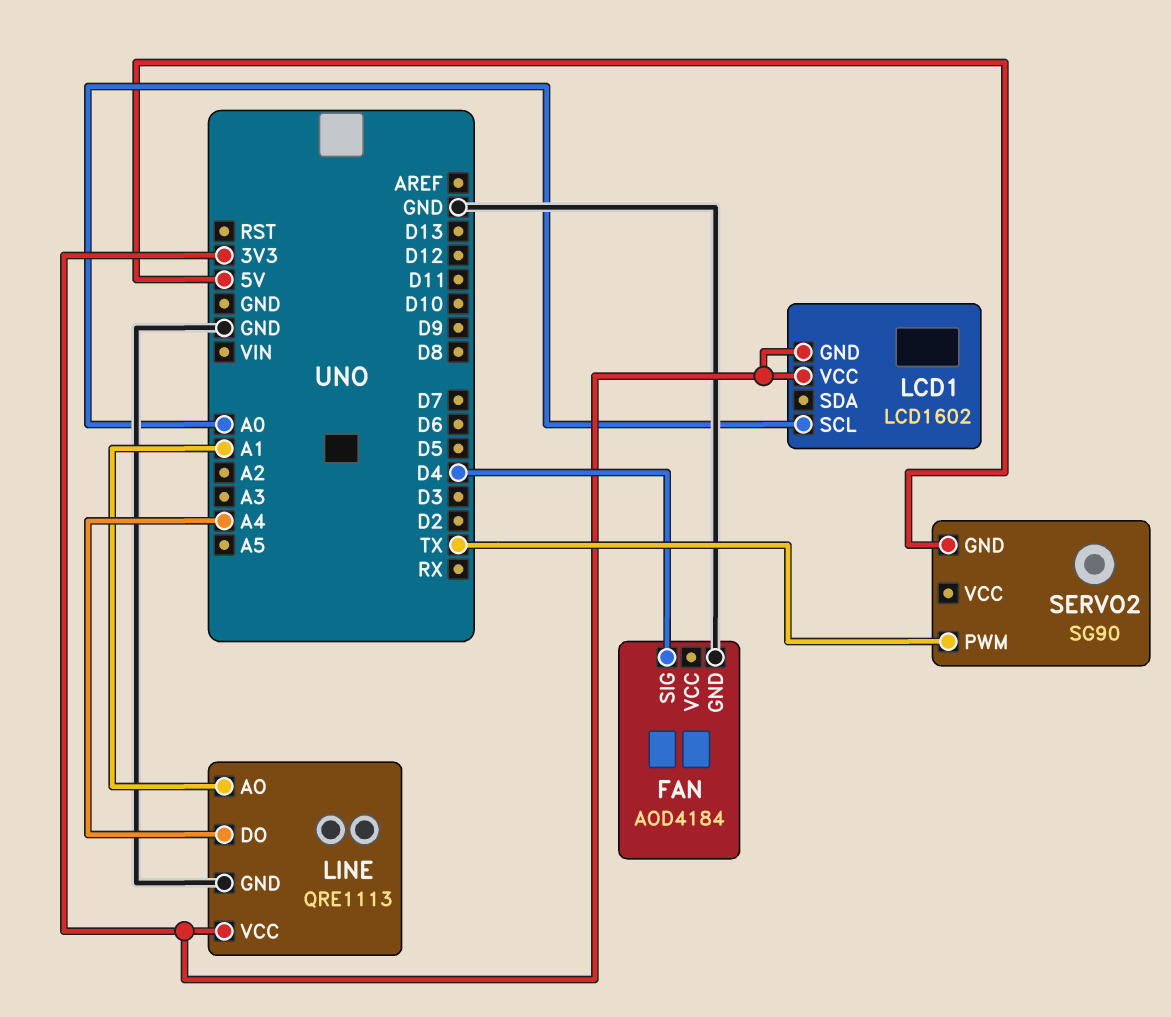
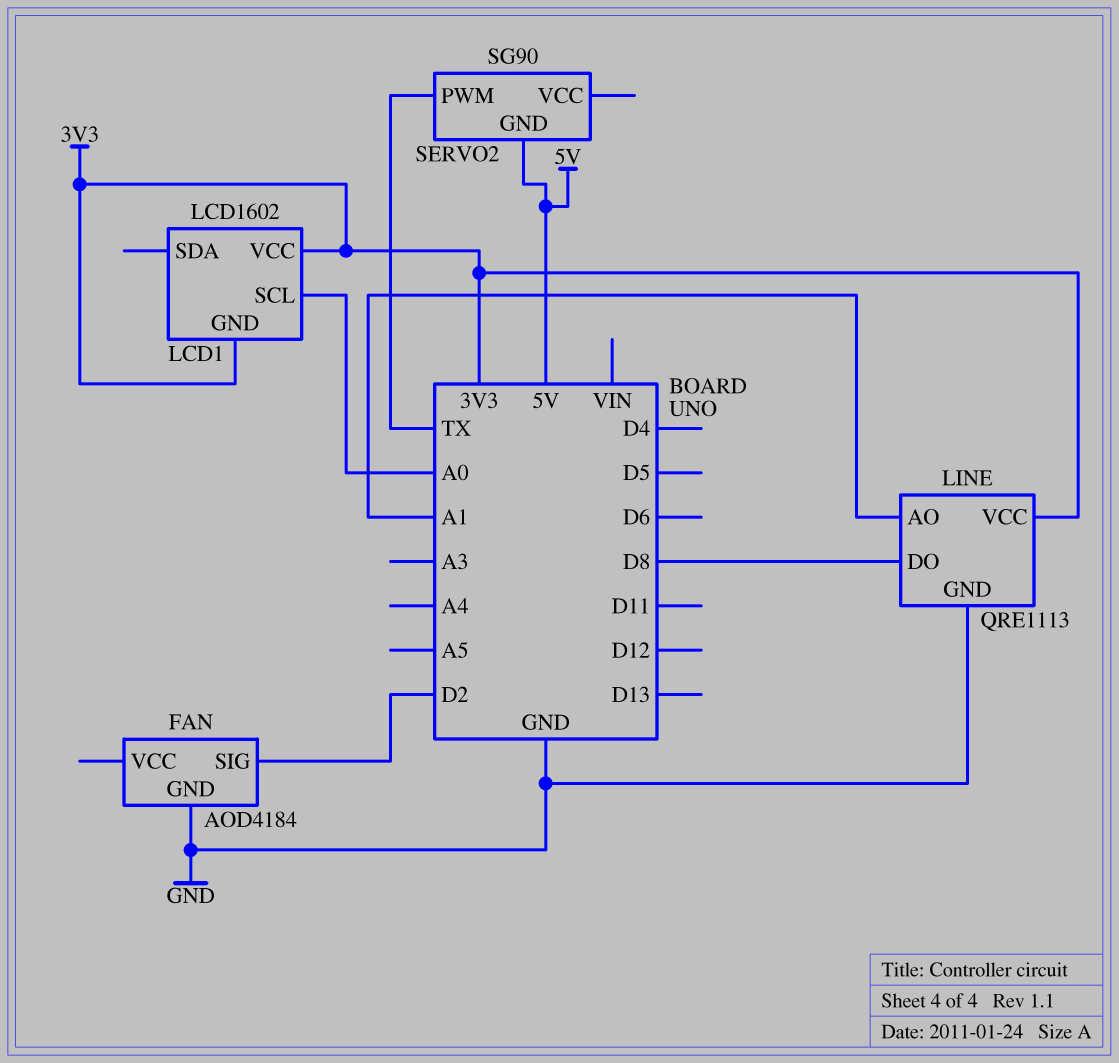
FAN pin SIG: D4 -> D2
LINE pin DO: A4 -> D8

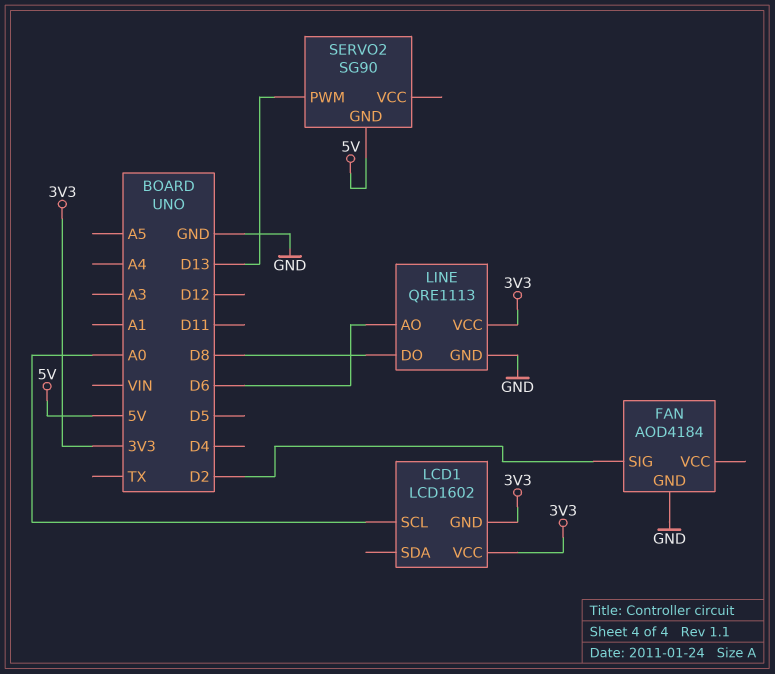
LINE pin AO: A1 -> D6
SERVO2 pin PWM: TX -> D13

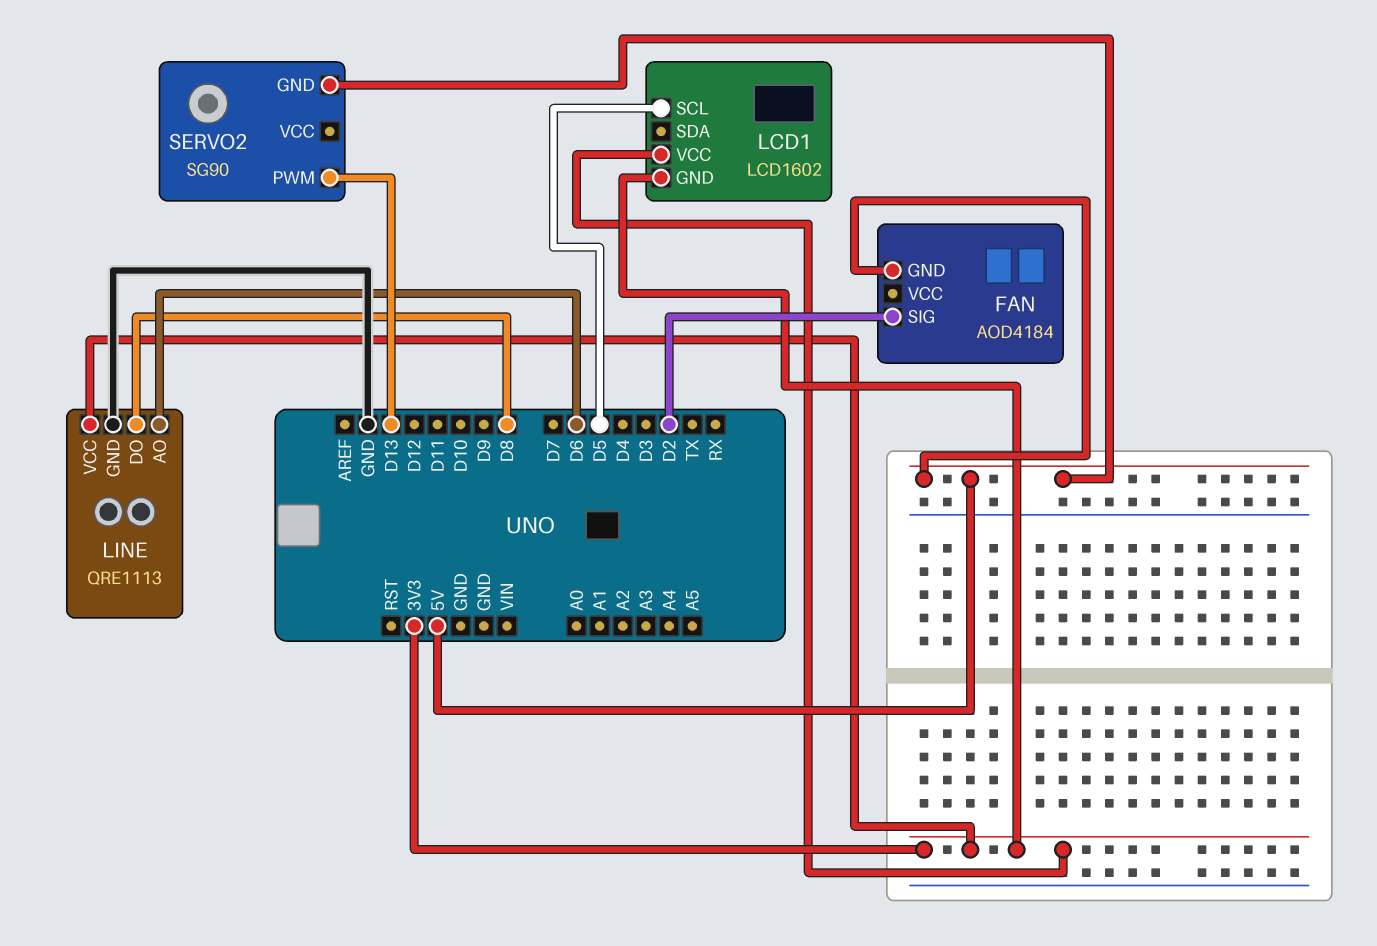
FAN pin GND: GND -> 5V
LCD1 pin SCL: A0 -> D5

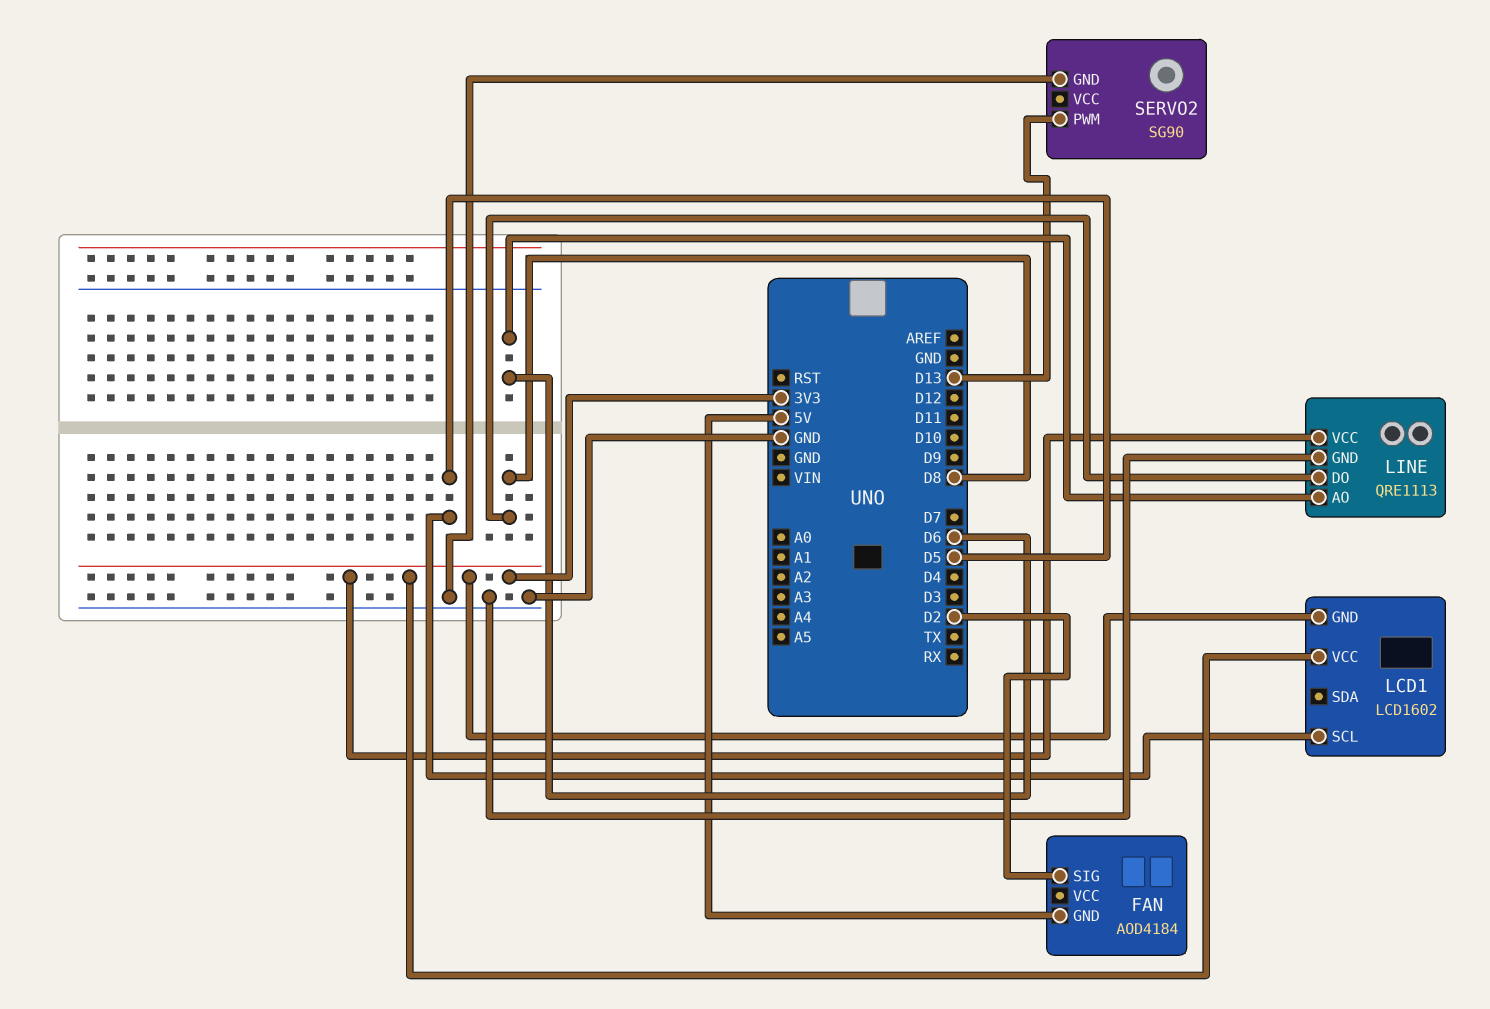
SERVO2 pin GND: 5V -> GND

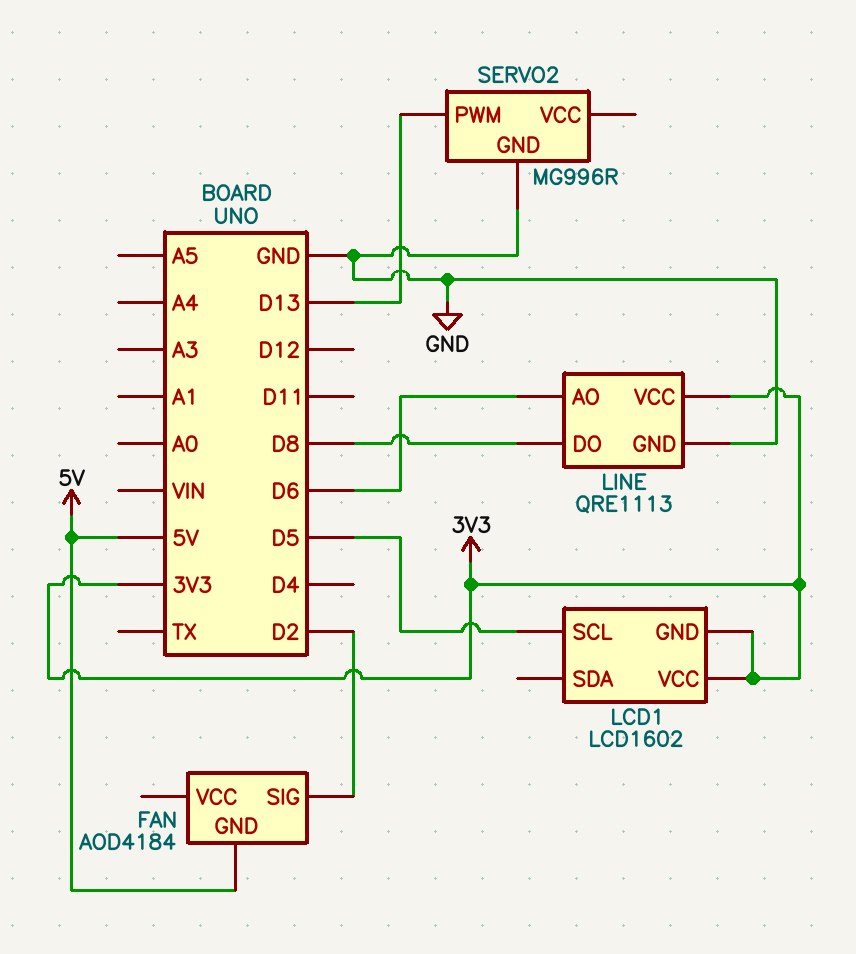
SERVO2: SG90 -> MG996R

